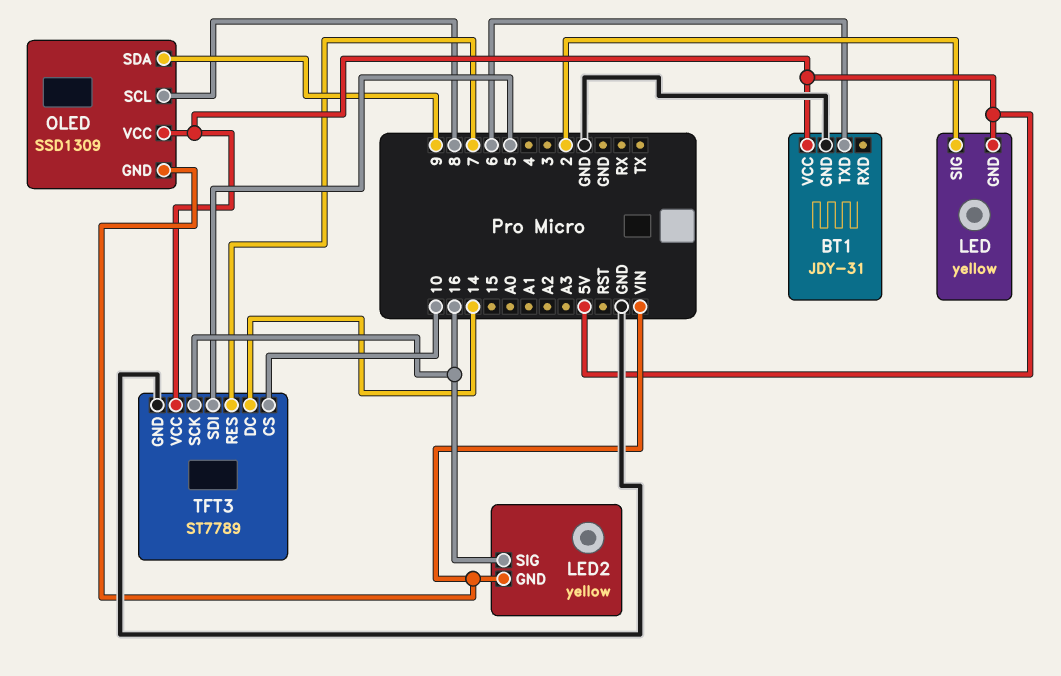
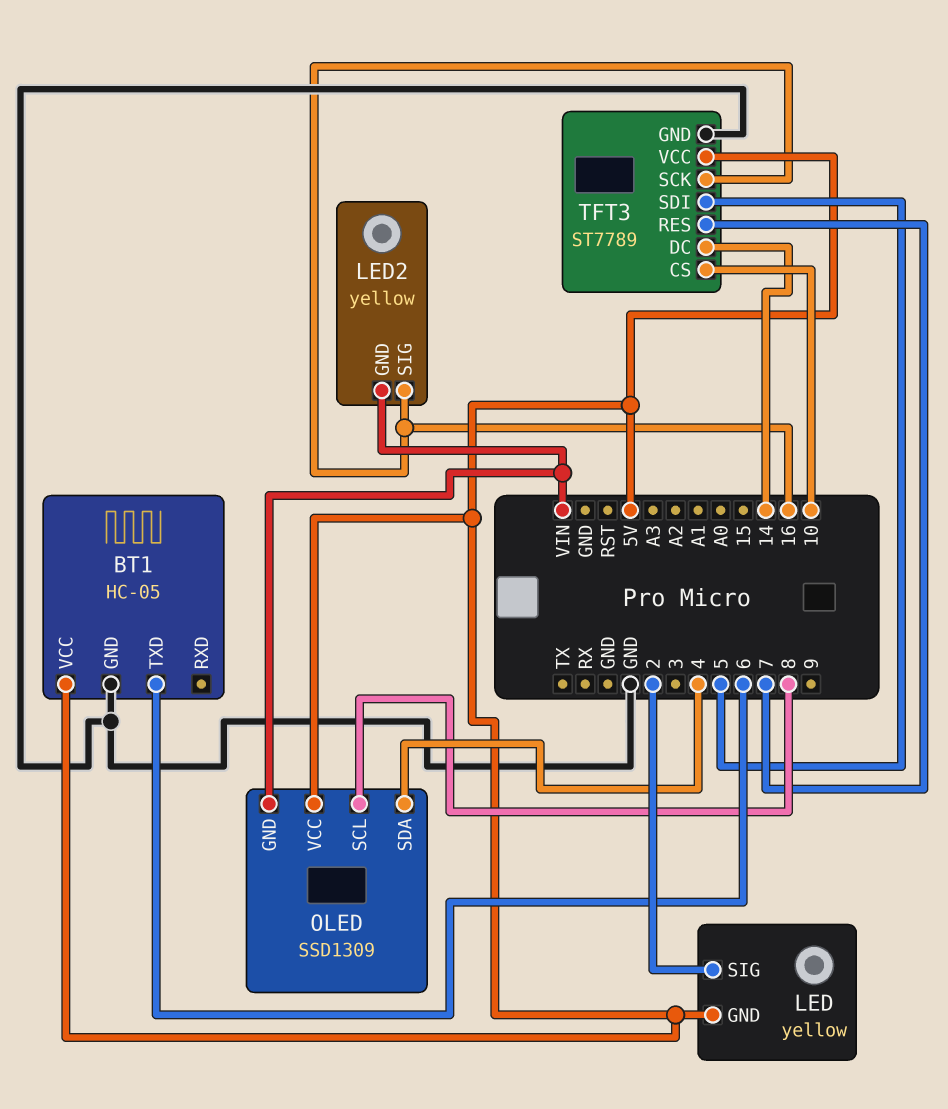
BT1: JDY-31 -> HC-05
OLED pin SDA: 9 -> 4

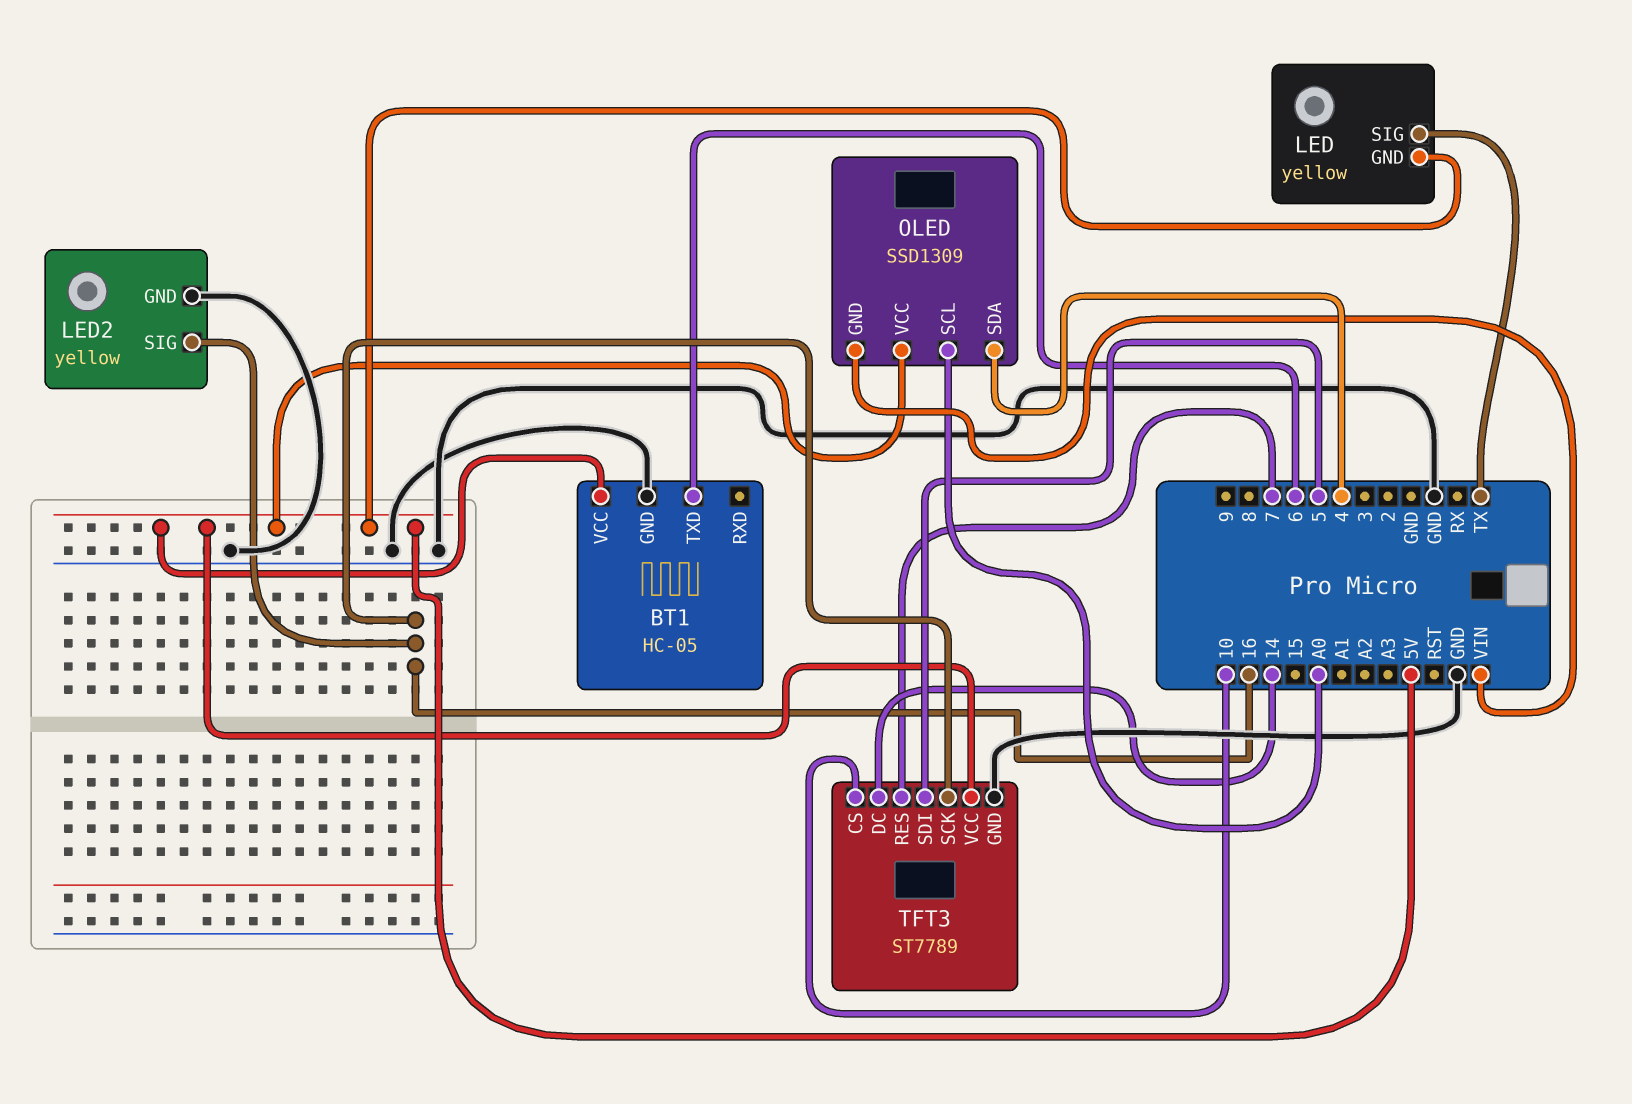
LED pin SIG: 2 -> TX
LED2 pin GND: VIN -> GND
OLED pin SCL: 8 -> A0

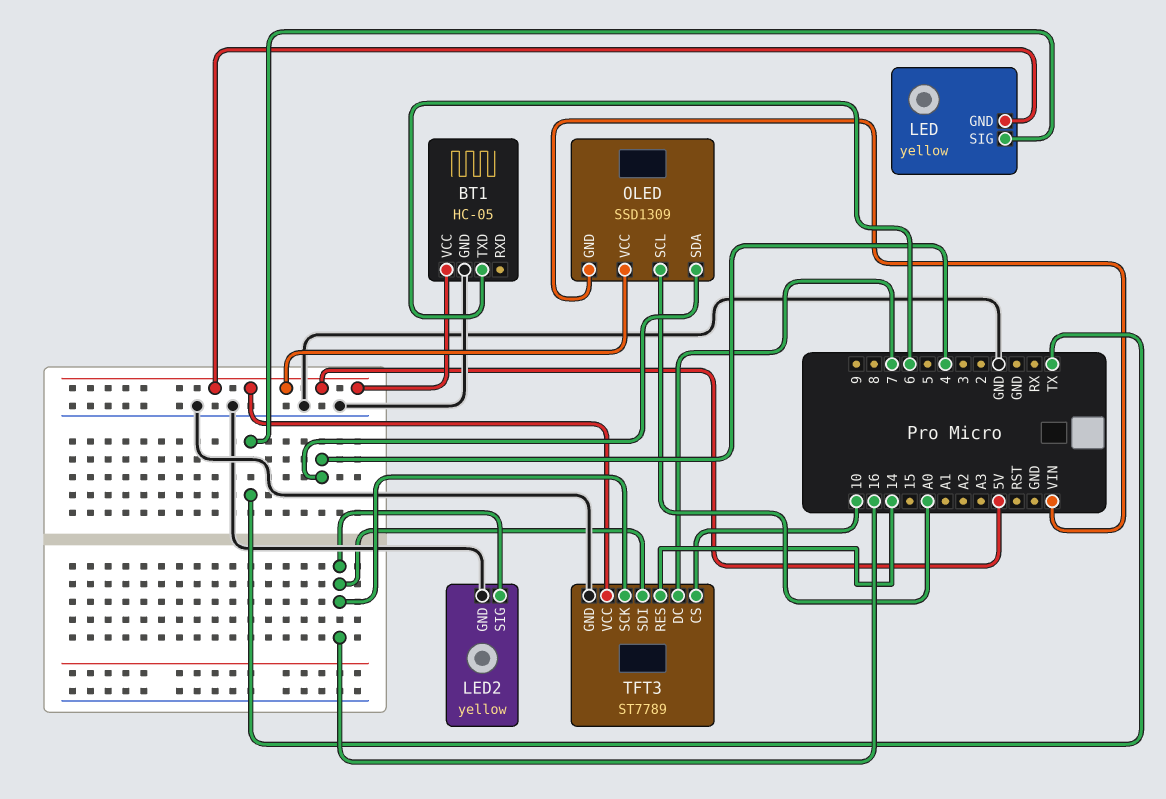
TFT3 pin DC: 14 -> 7
TFT3 pin RES: 7 -> 14
TFT3 pin SDI: 5 -> 16

